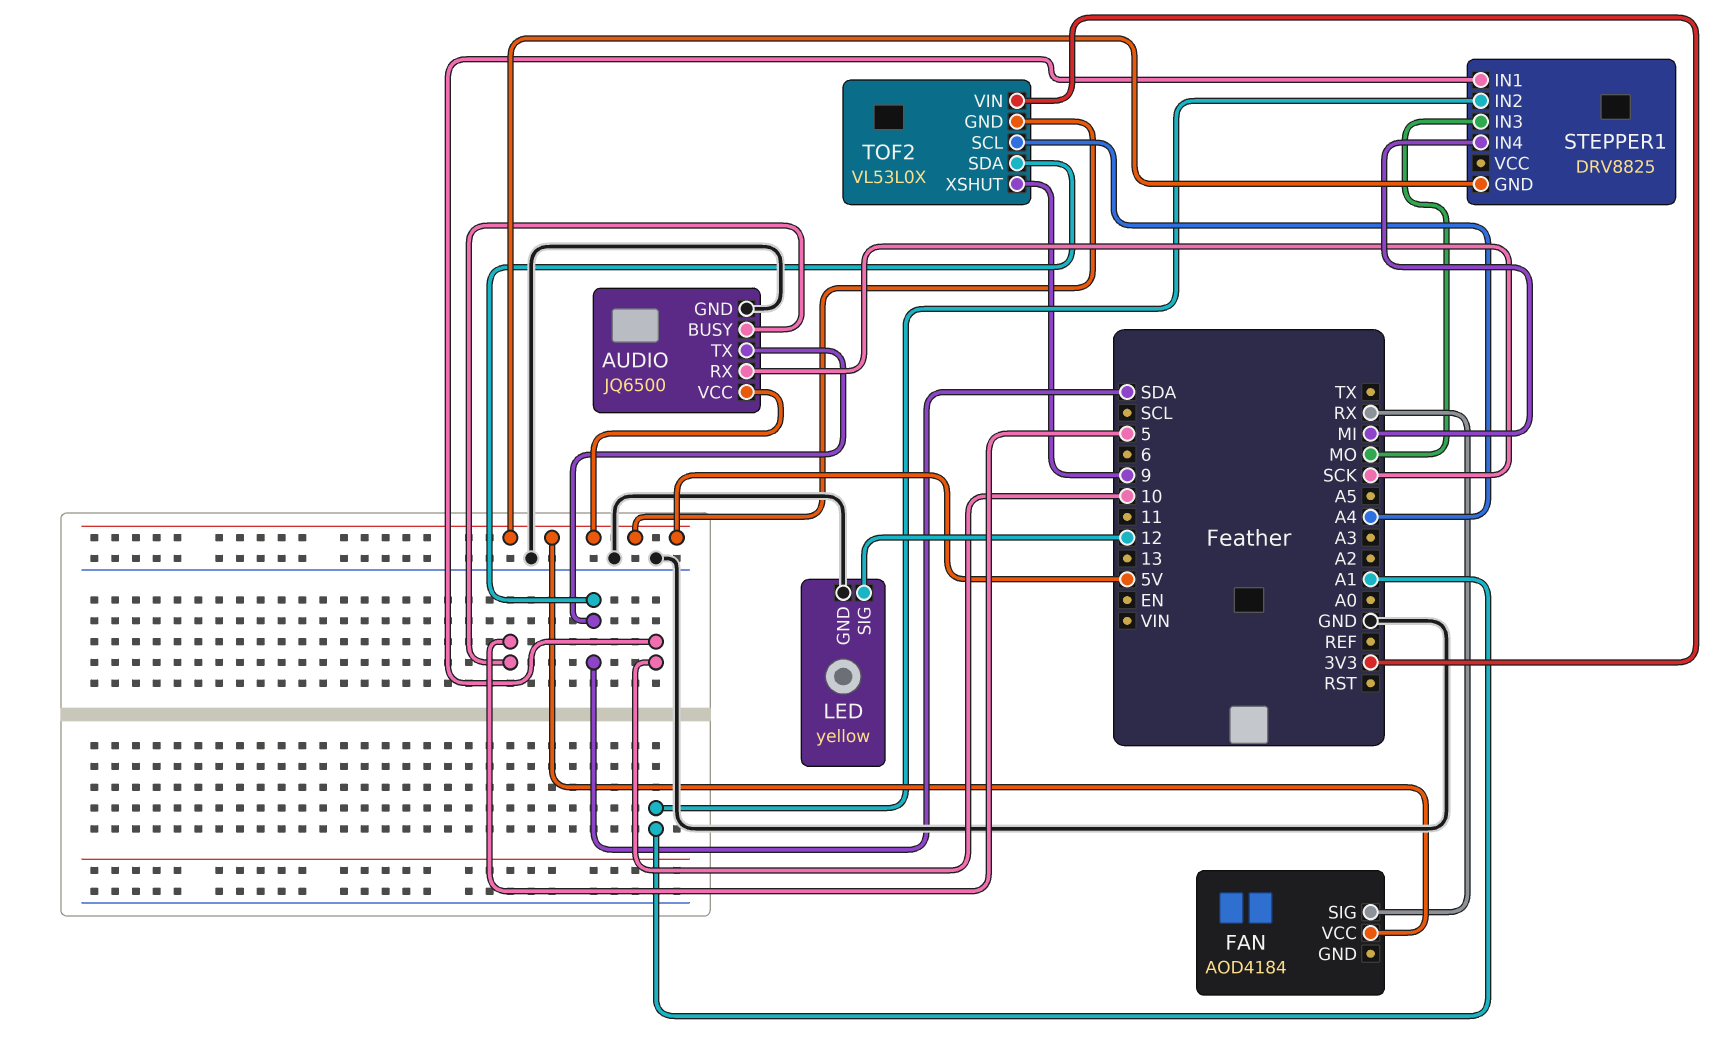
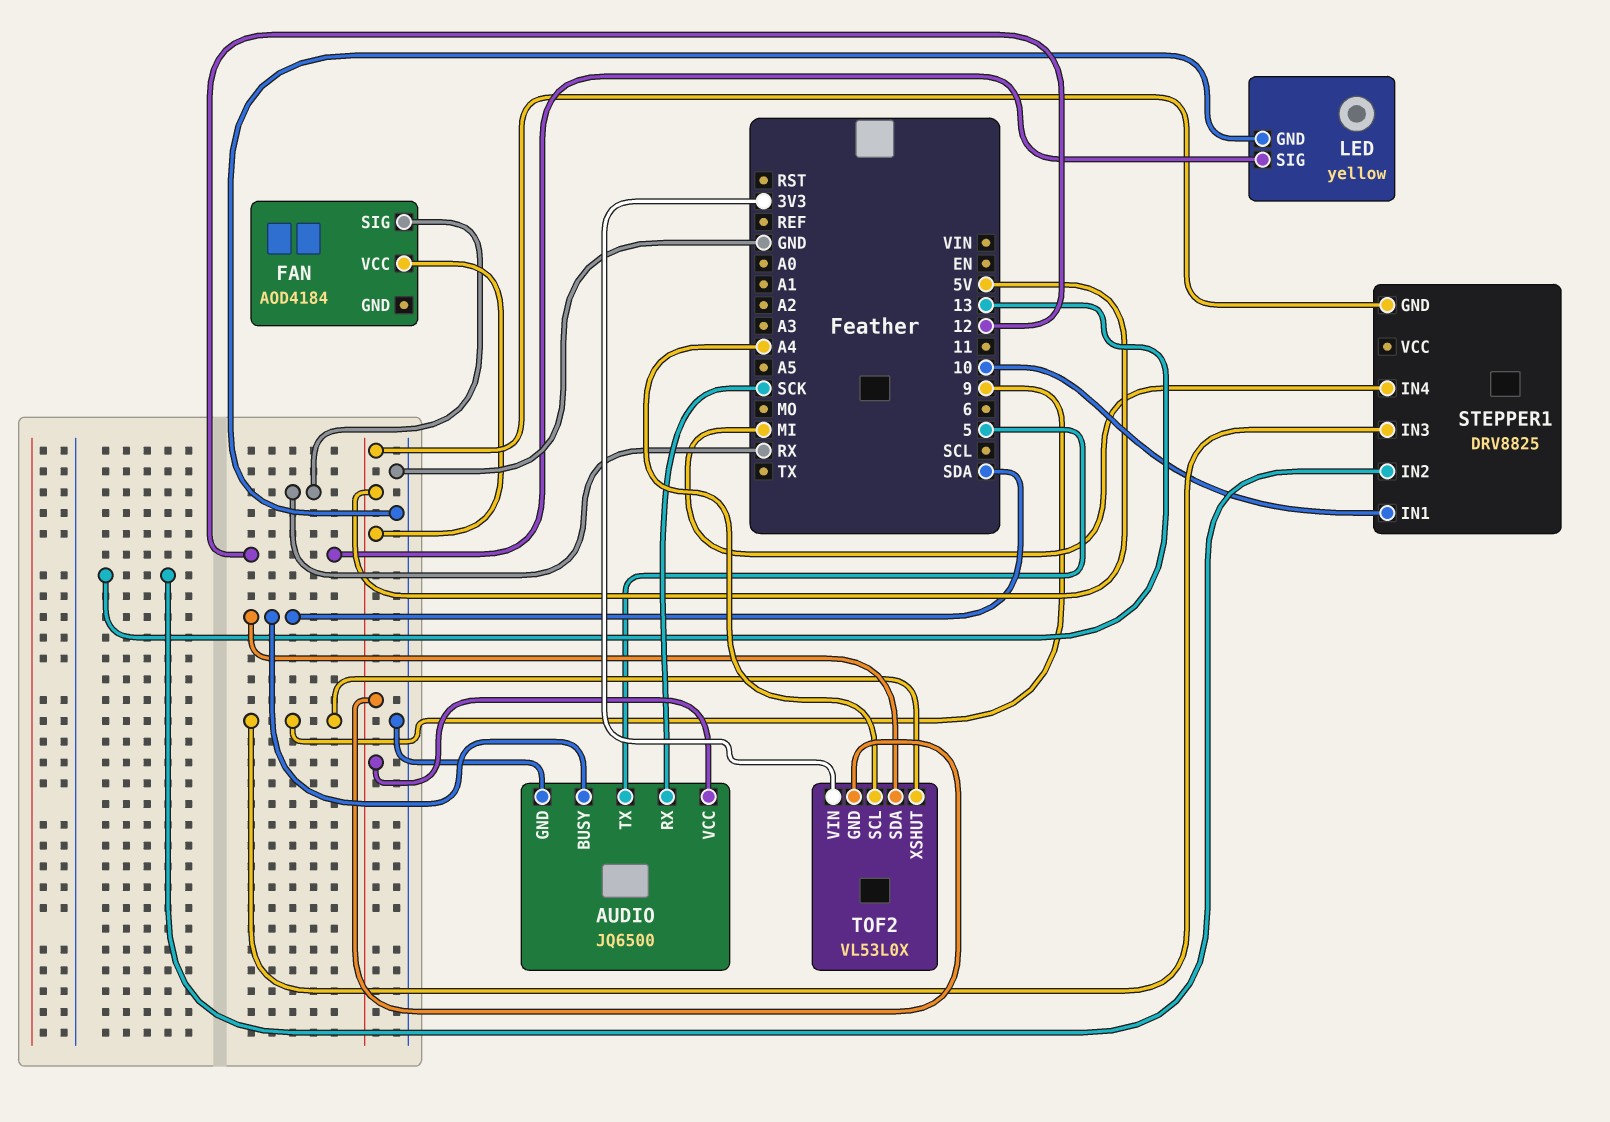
AUDIO pin BUSY: 5 -> SDA
AUDIO pin TX: SDA -> 5
STEPPER1 pin IN2: A1 -> 13
STEPPER1 pin IN3: MO -> 9

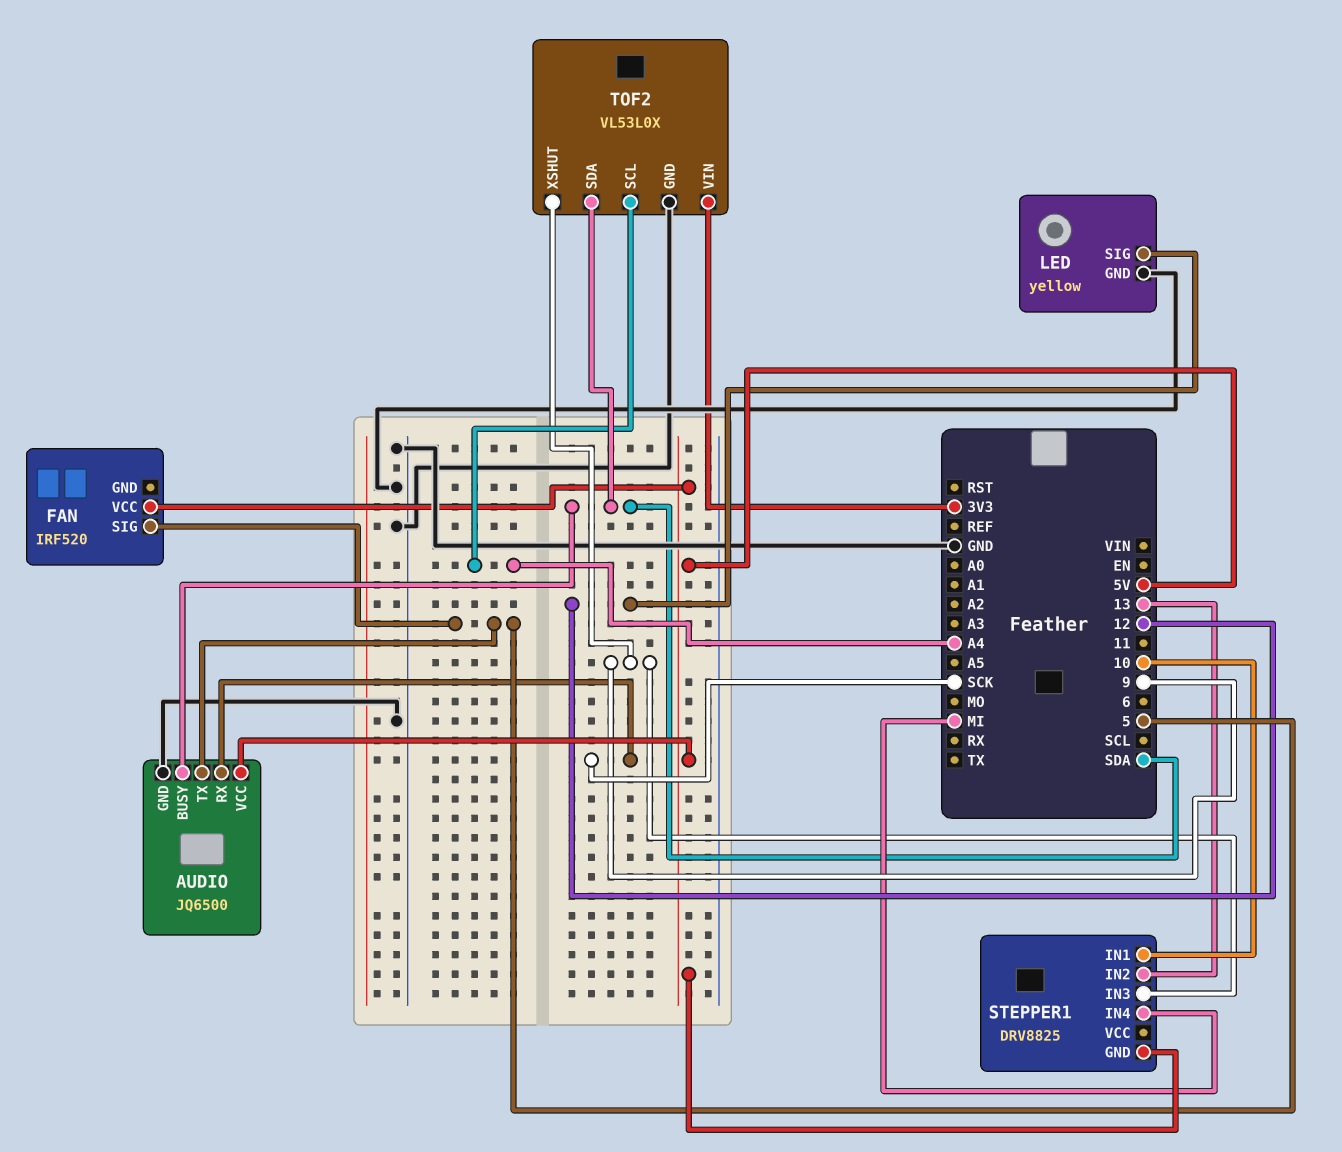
FAN: AOD4184 -> IRF520
FAN pin SIG: RX -> 5
TOF2 pin GND: 5V -> GND

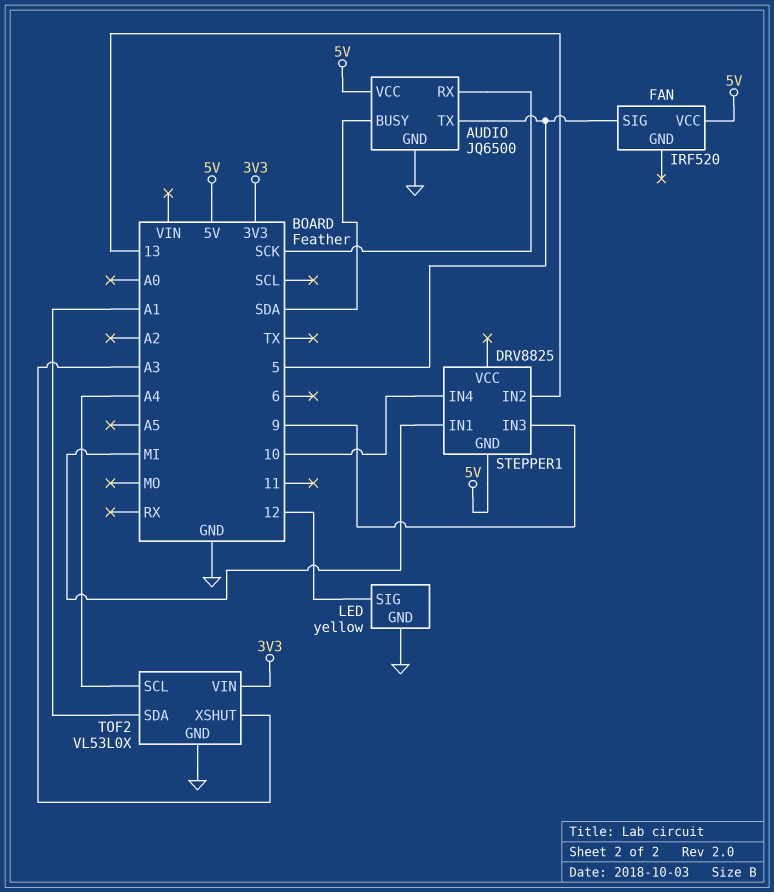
STEPPER1 pin IN1: 10 -> MI
STEPPER1 pin IN4: MI -> 10
TOF2 pin SDA: SDA -> A1
TOF2 pin XSHUT: 9 -> A3

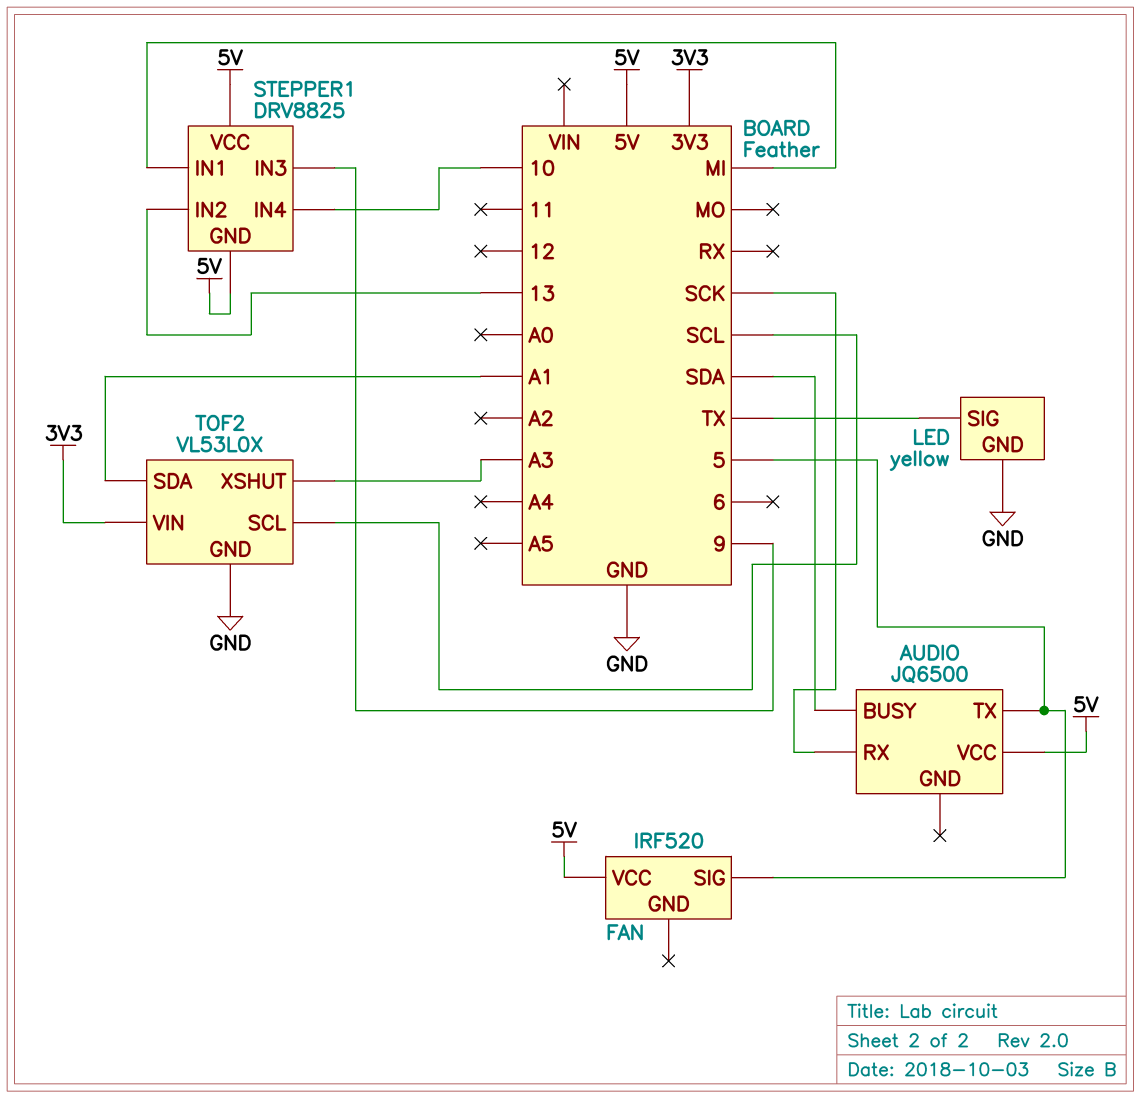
AUDIO pin GND: GND -> none
LED pin SIG: 12 -> TX
STEPPER1 pin VCC: none -> 5V
TOF2 pin SCL: A4 -> SCL

